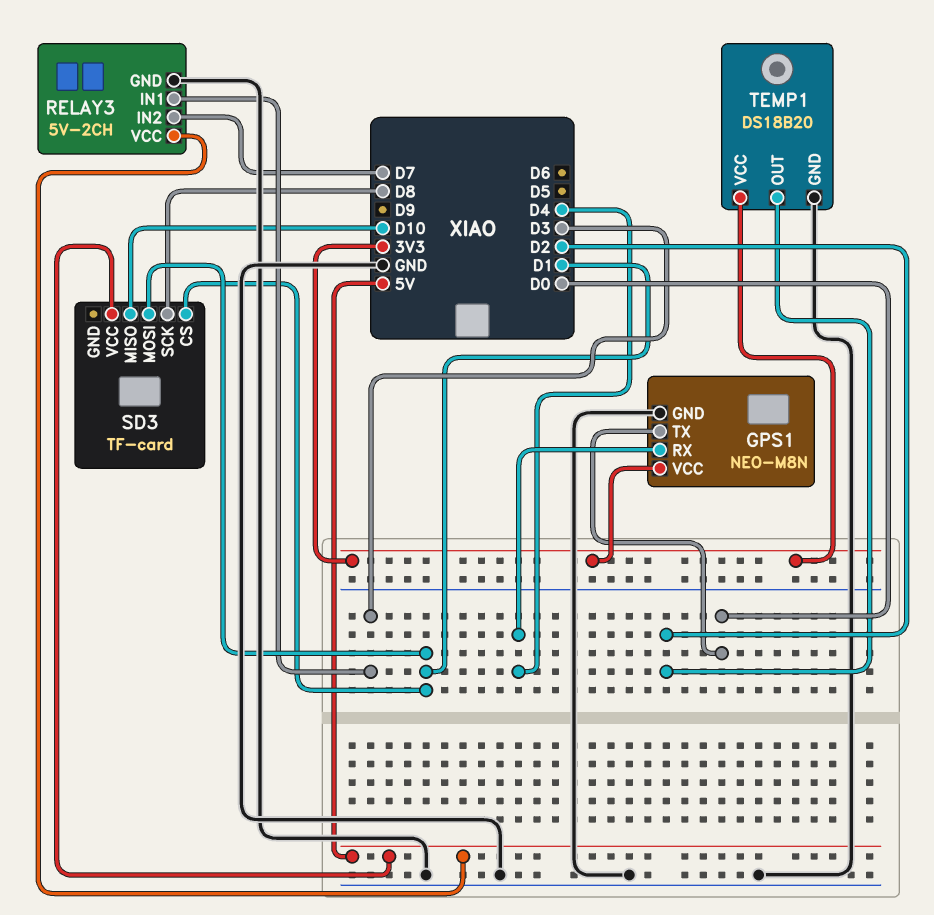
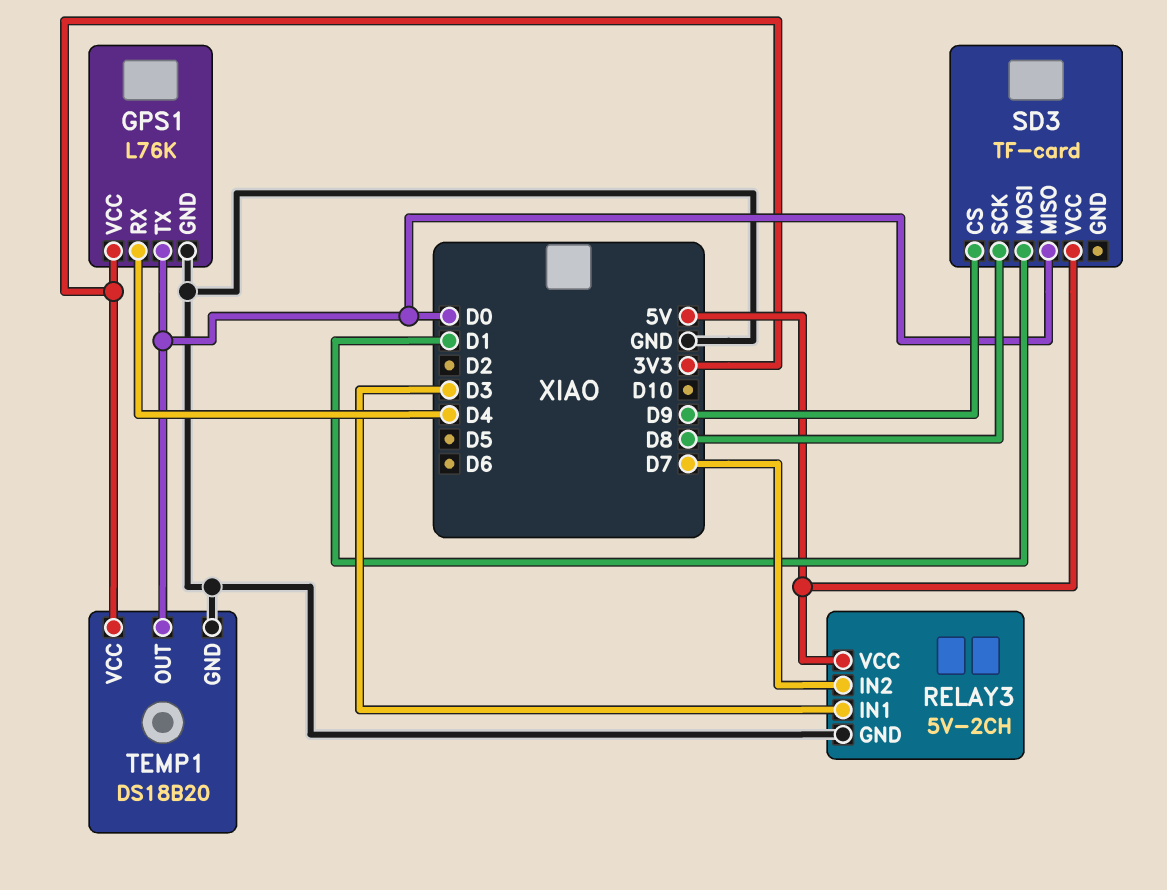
GPS1: NEO-M8N -> L76K
SD3 pin CS: D1 -> D9
SD3 pin MISO: D10 -> D0
TEMP1 pin OUT: D2 -> D0

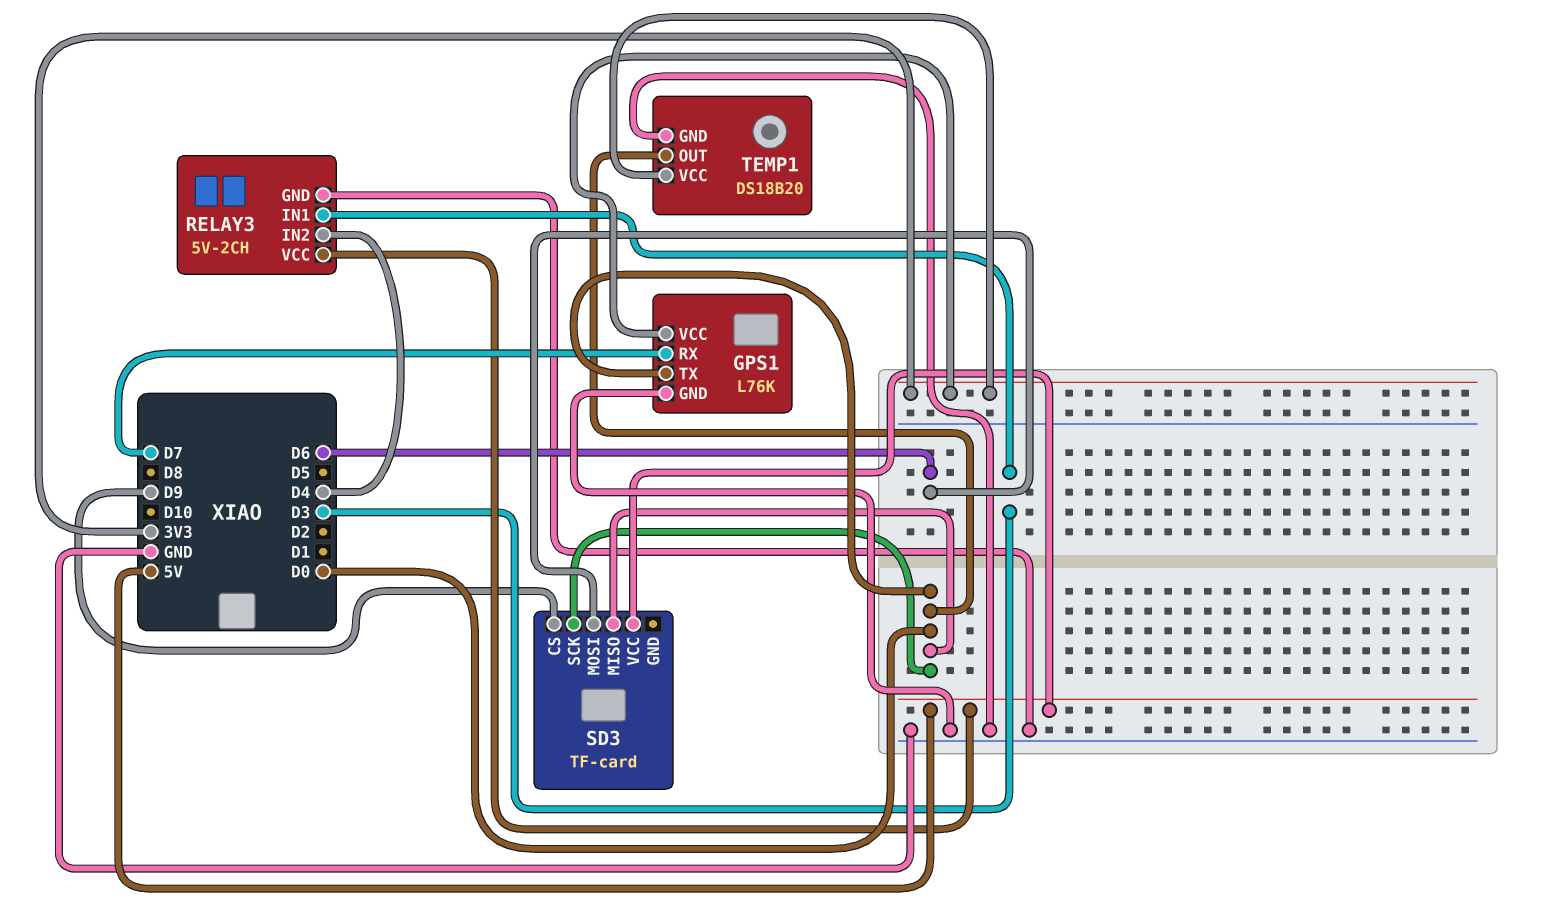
GPS1 pin RX: D4 -> D7
RELAY3 pin IN2: D7 -> D4
SD3 pin MOSI: D1 -> D6
SD3 pin SCK: D8 -> D0

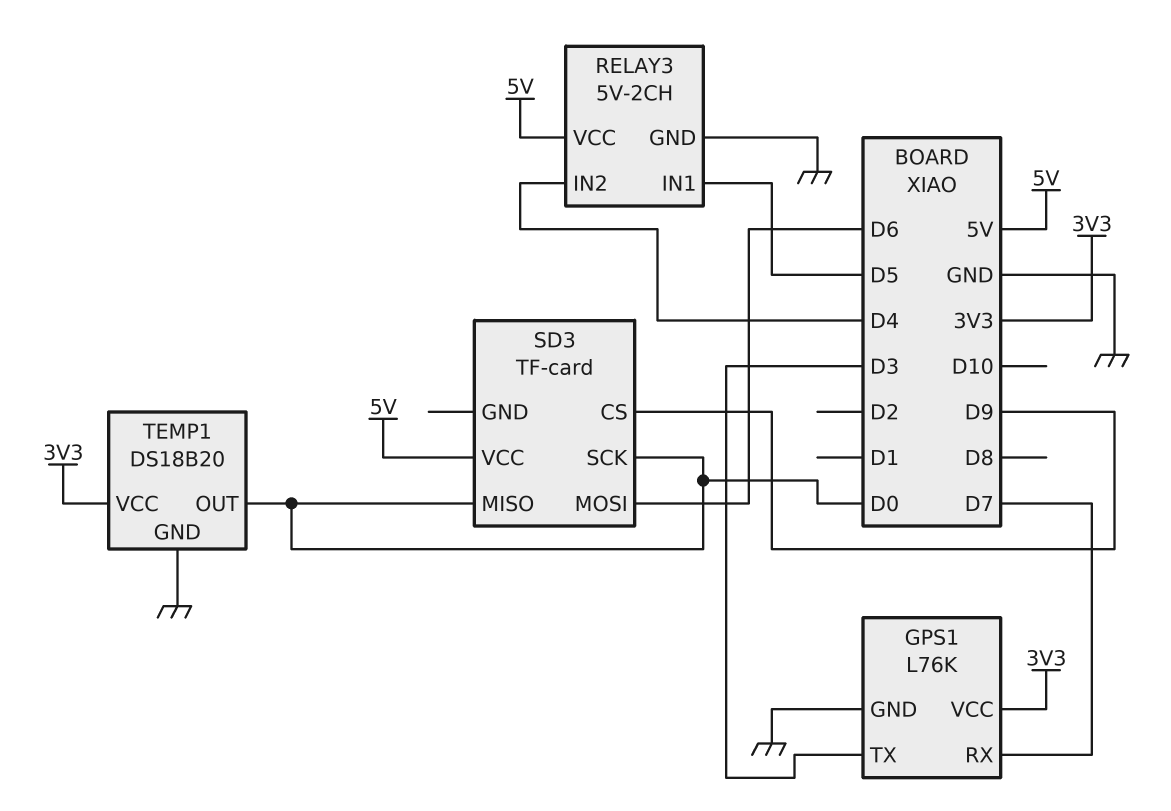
GPS1 pin TX: D0 -> D3
RELAY3 pin IN1: D3 -> D5

